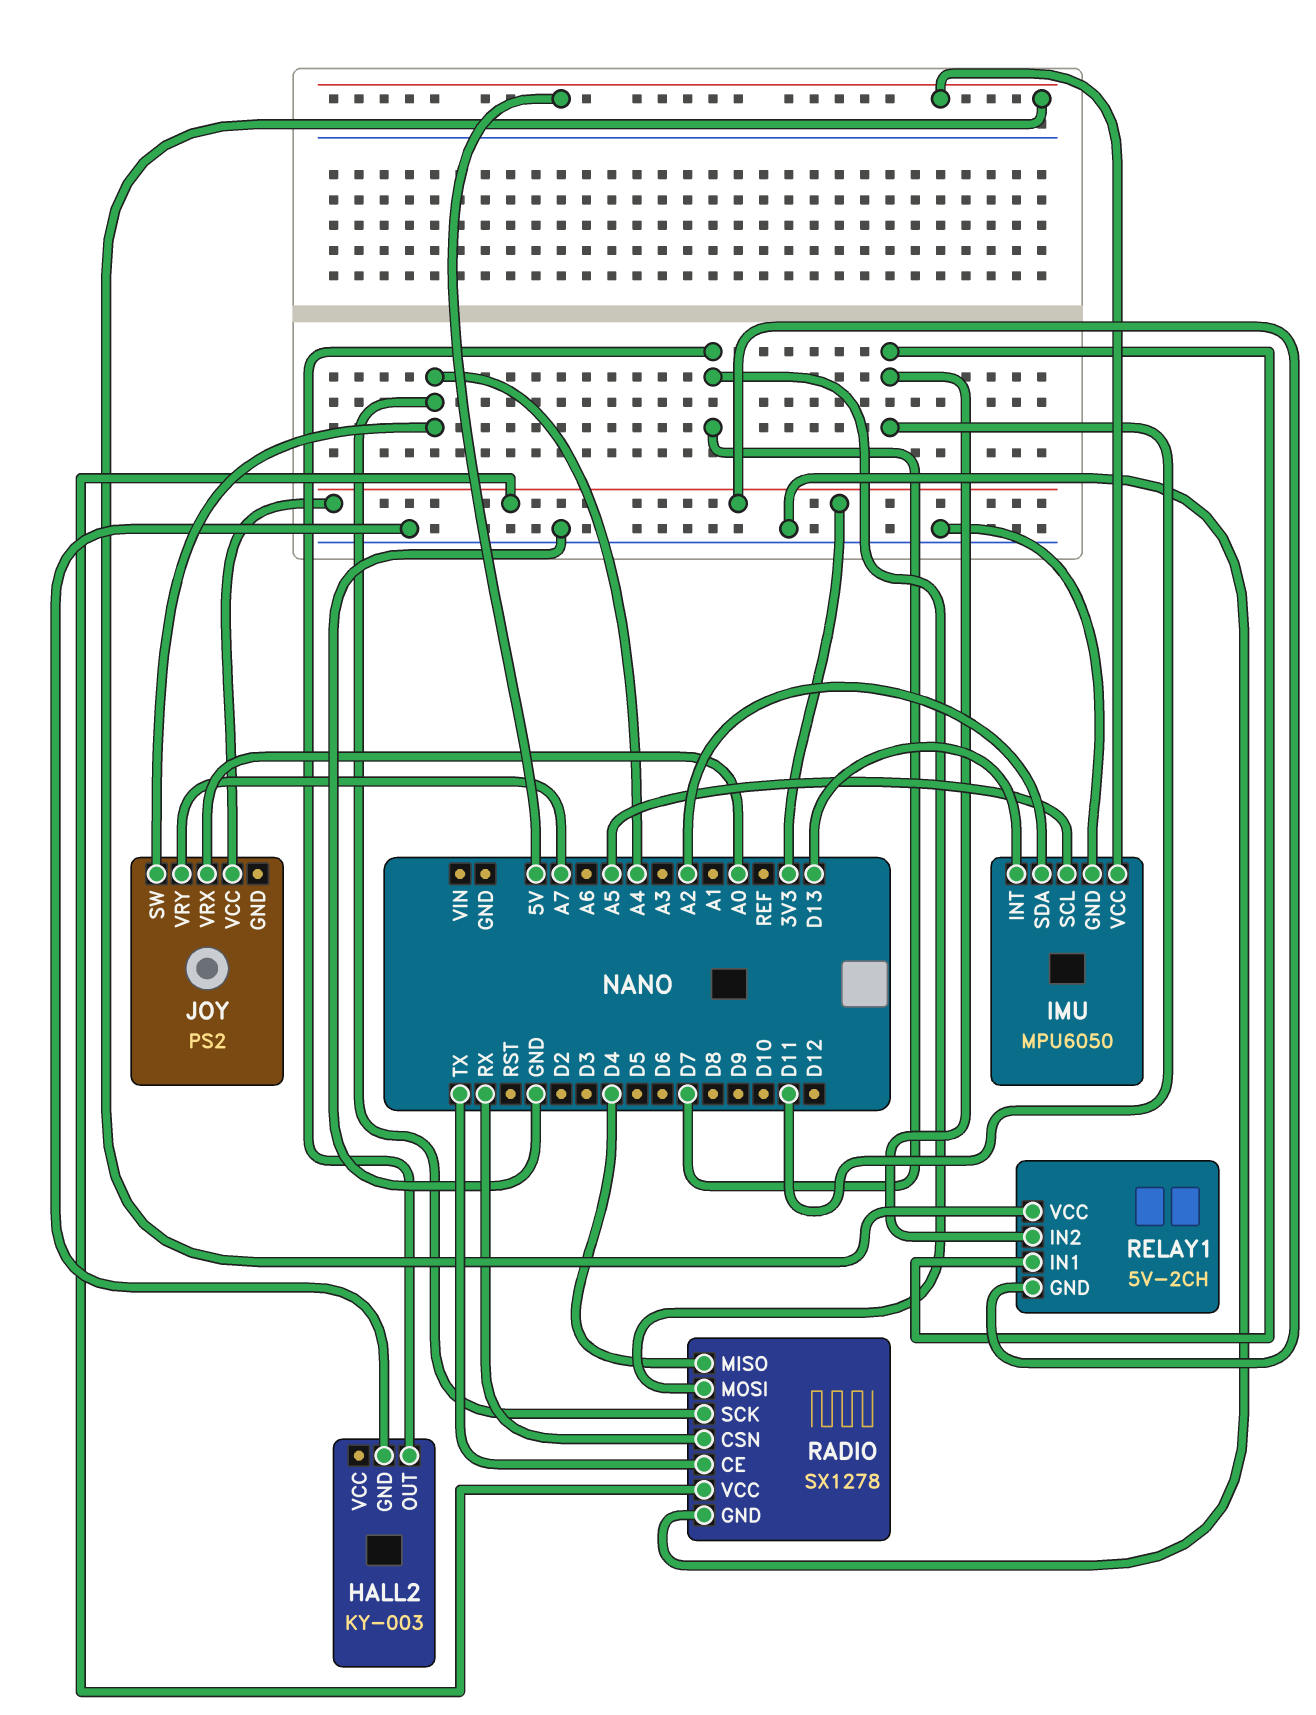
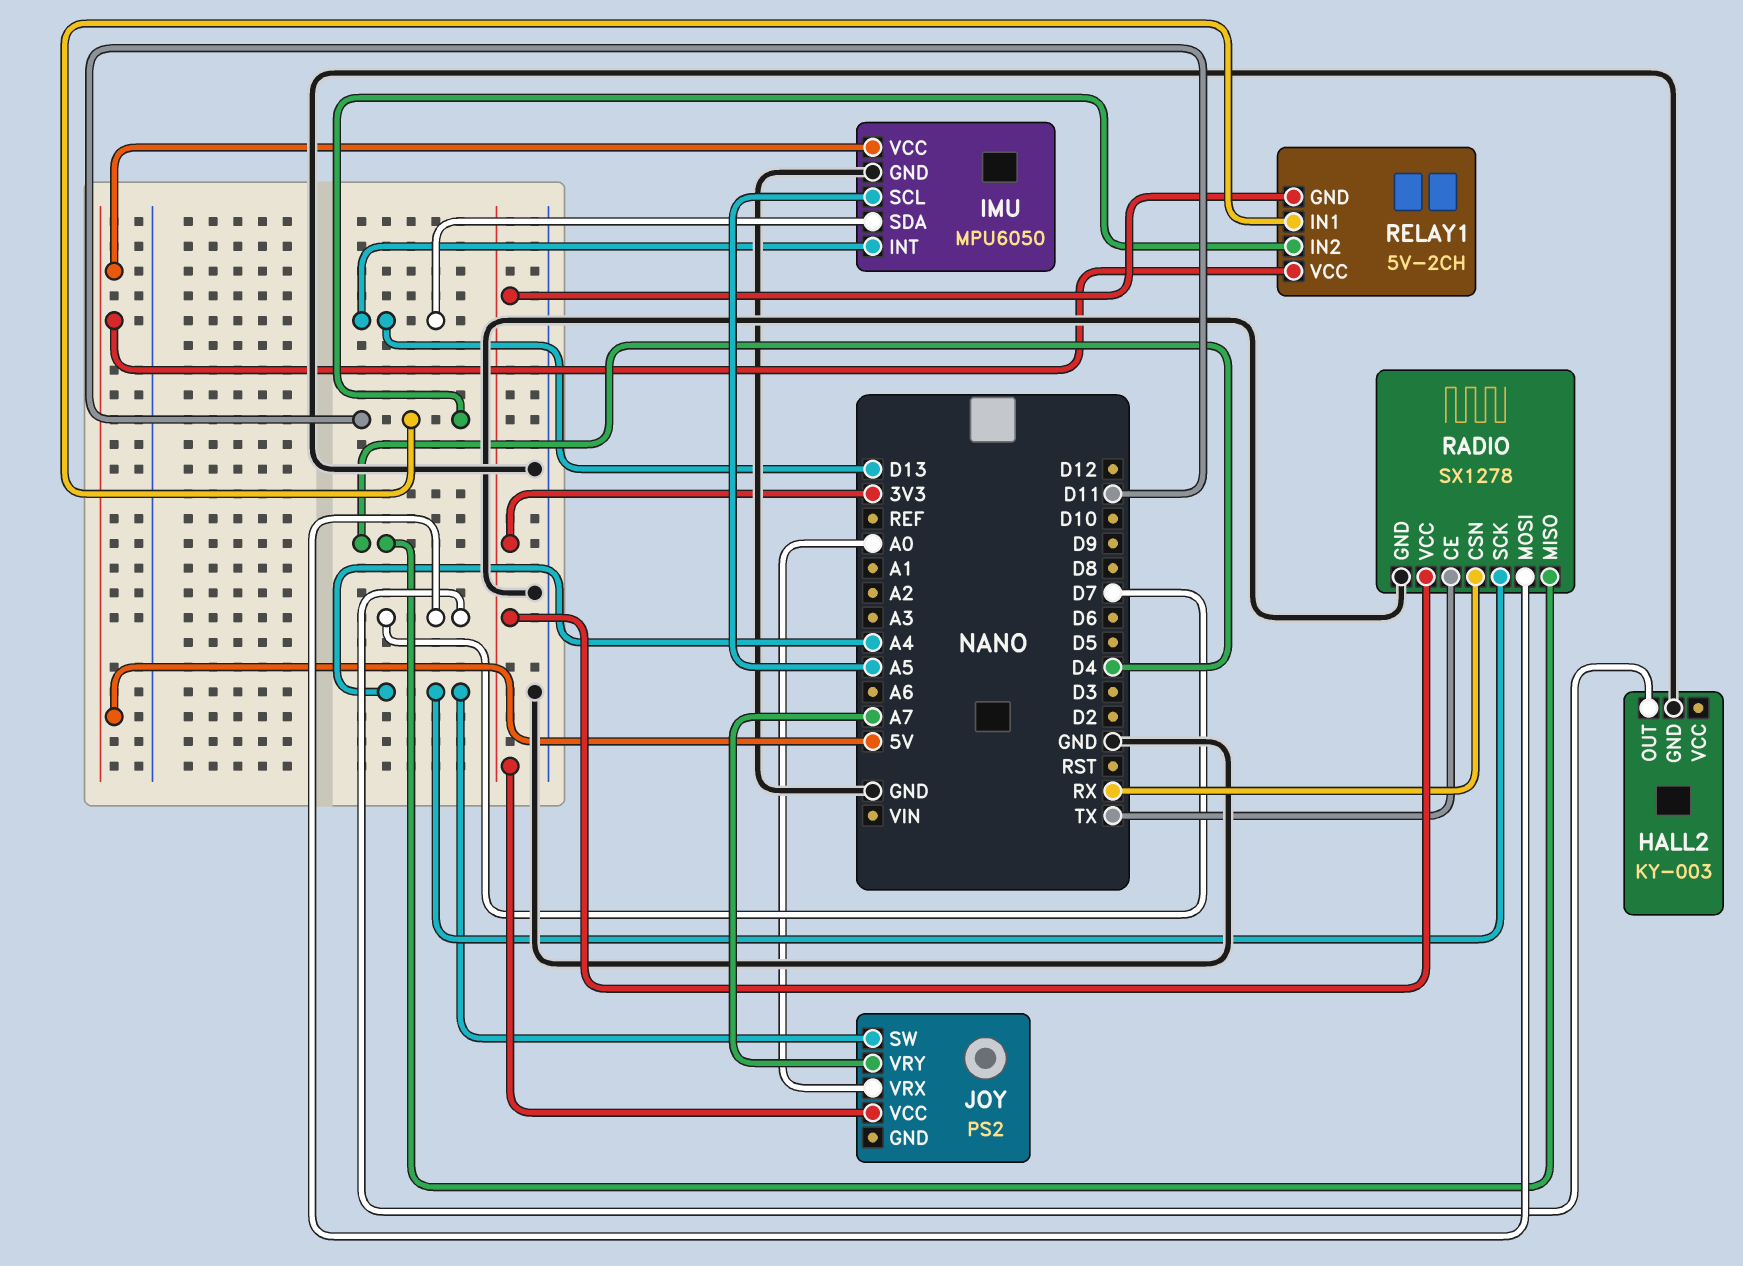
IMU pin SDA: A2 -> D13

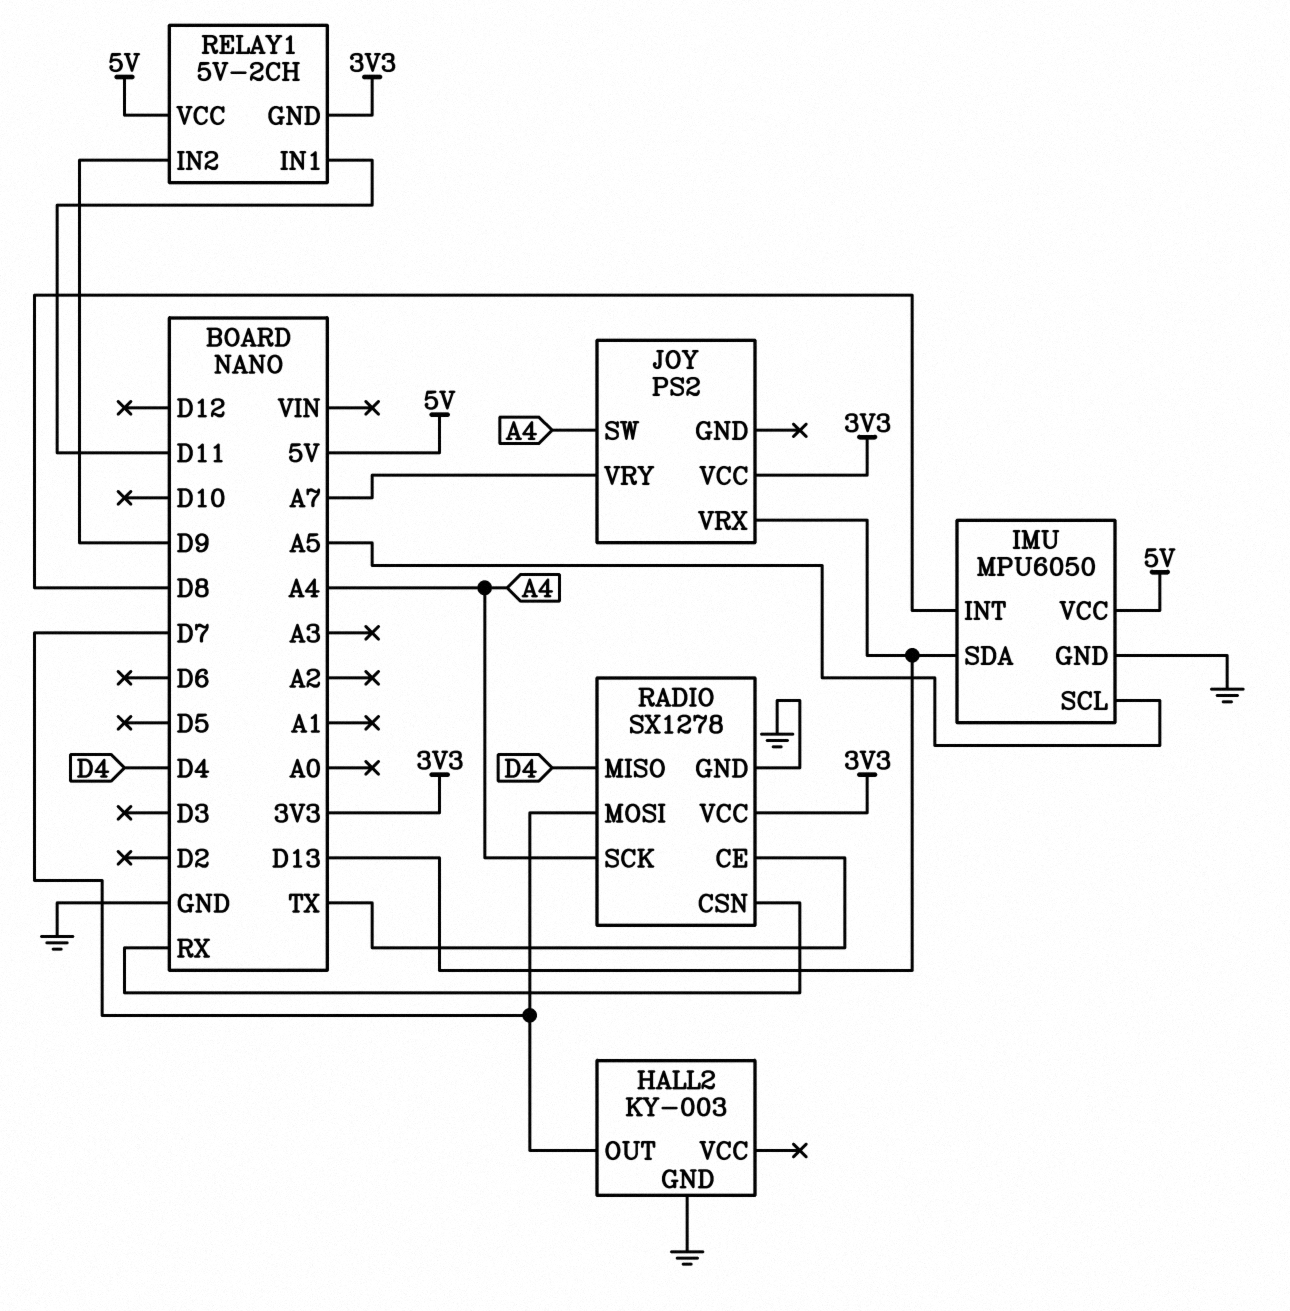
IMU pin INT: D13 -> D8
JOY pin VRX: A0 -> D13
RELAY1 pin IN2: D11 -> D9

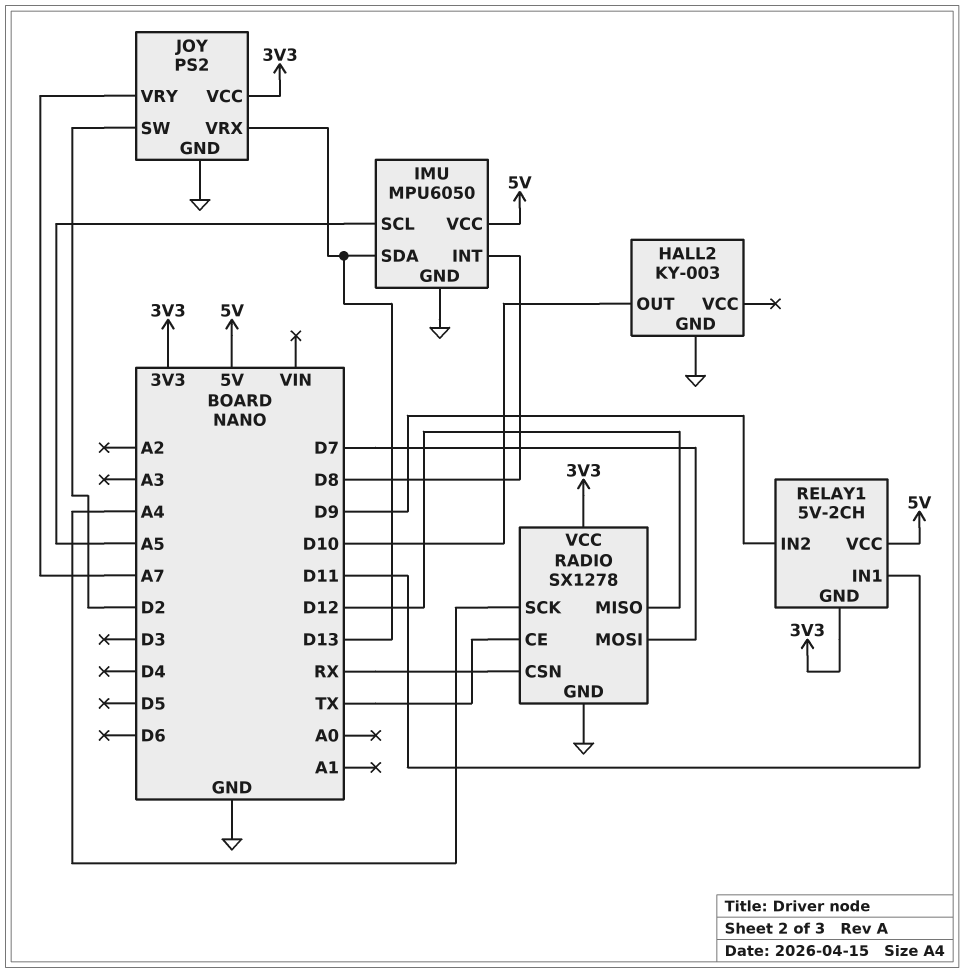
HALL2 pin OUT: D7 -> D10
JOY pin GND: none -> GND
JOY pin SW: A4 -> D2
RADIO pin MISO: D4 -> D12

